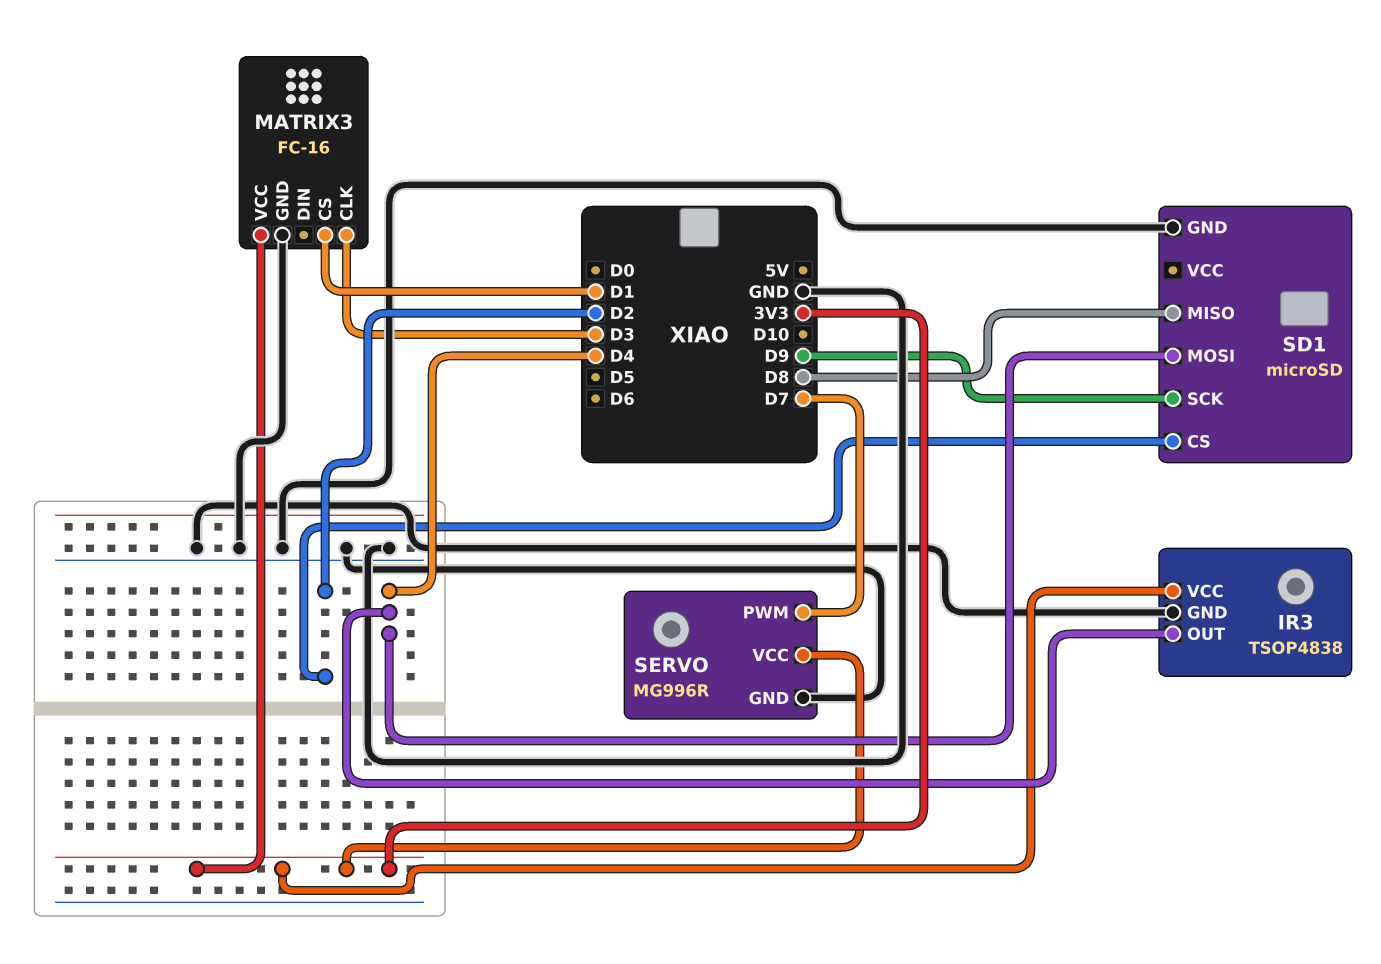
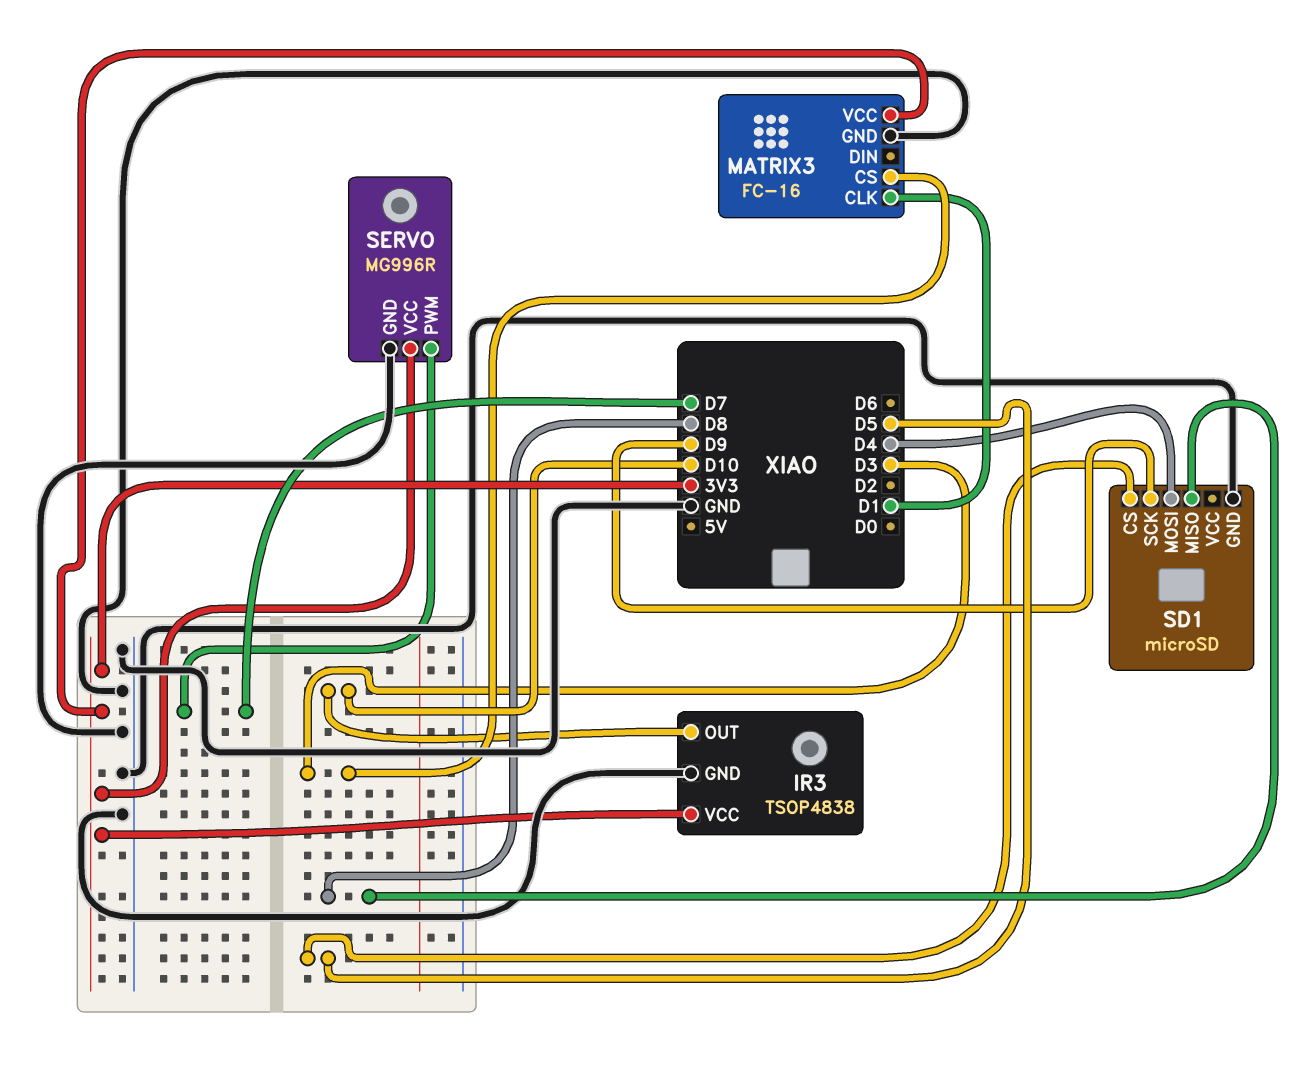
IR3 pin OUT: D4 -> D10
MATRIX3 pin CLK: D3 -> D1
MATRIX3 pin CS: D1 -> D3
SD1 pin CS: D2 -> D5

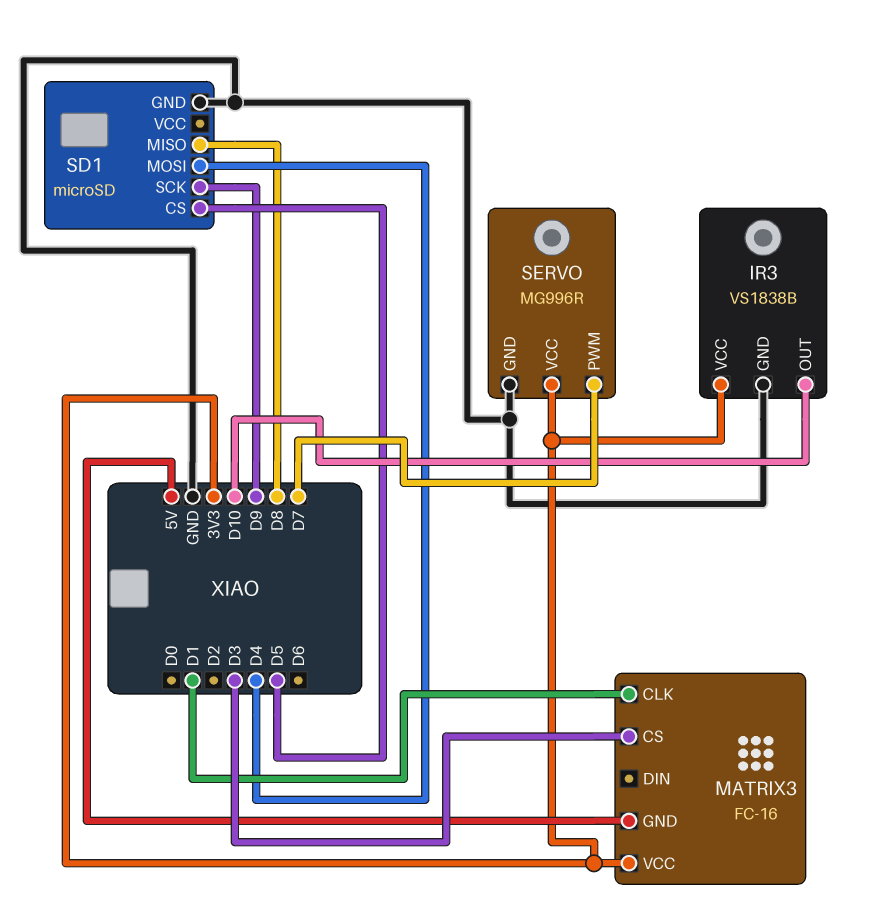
IR3: TSOP4838 -> VS1838B
MATRIX3 pin GND: GND -> 5V

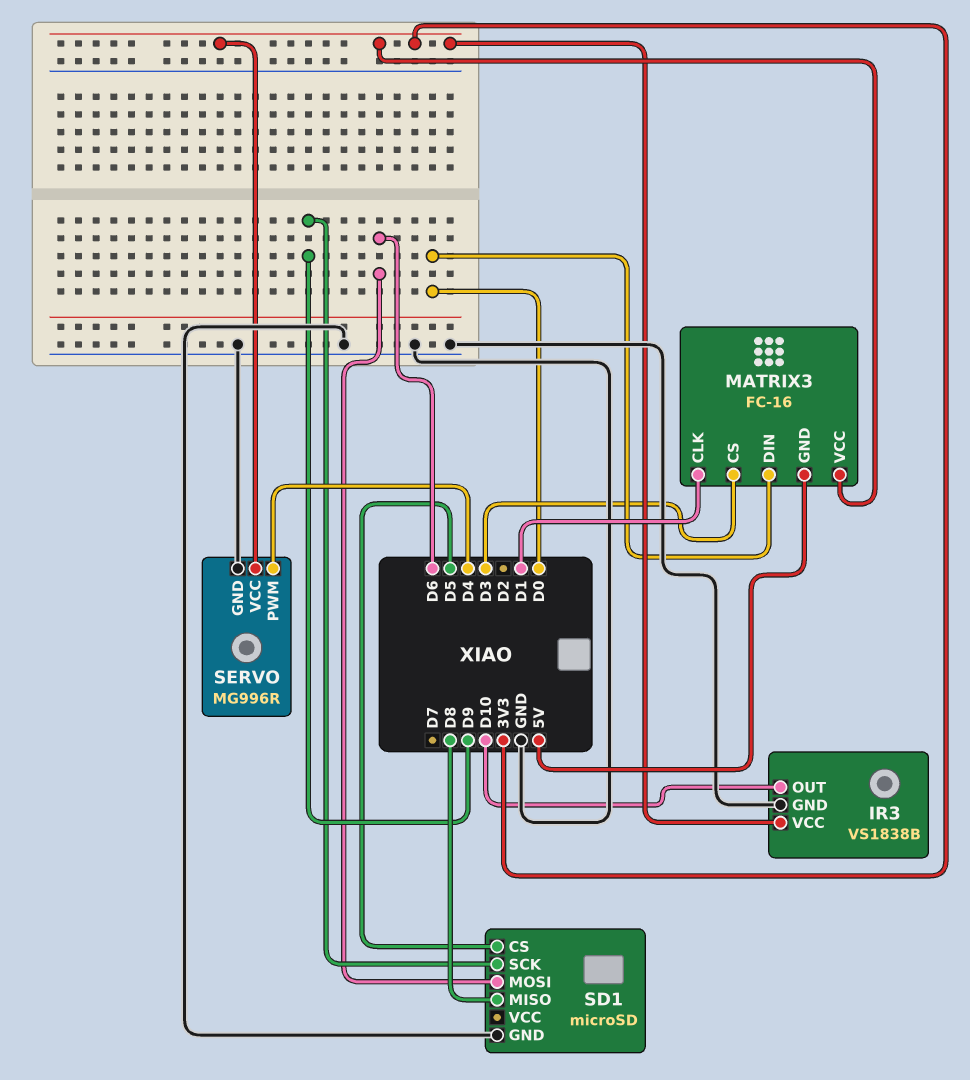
MATRIX3 pin DIN: none -> D0
SD1 pin MOSI: D4 -> D6
SERVO pin PWM: D7 -> D4

